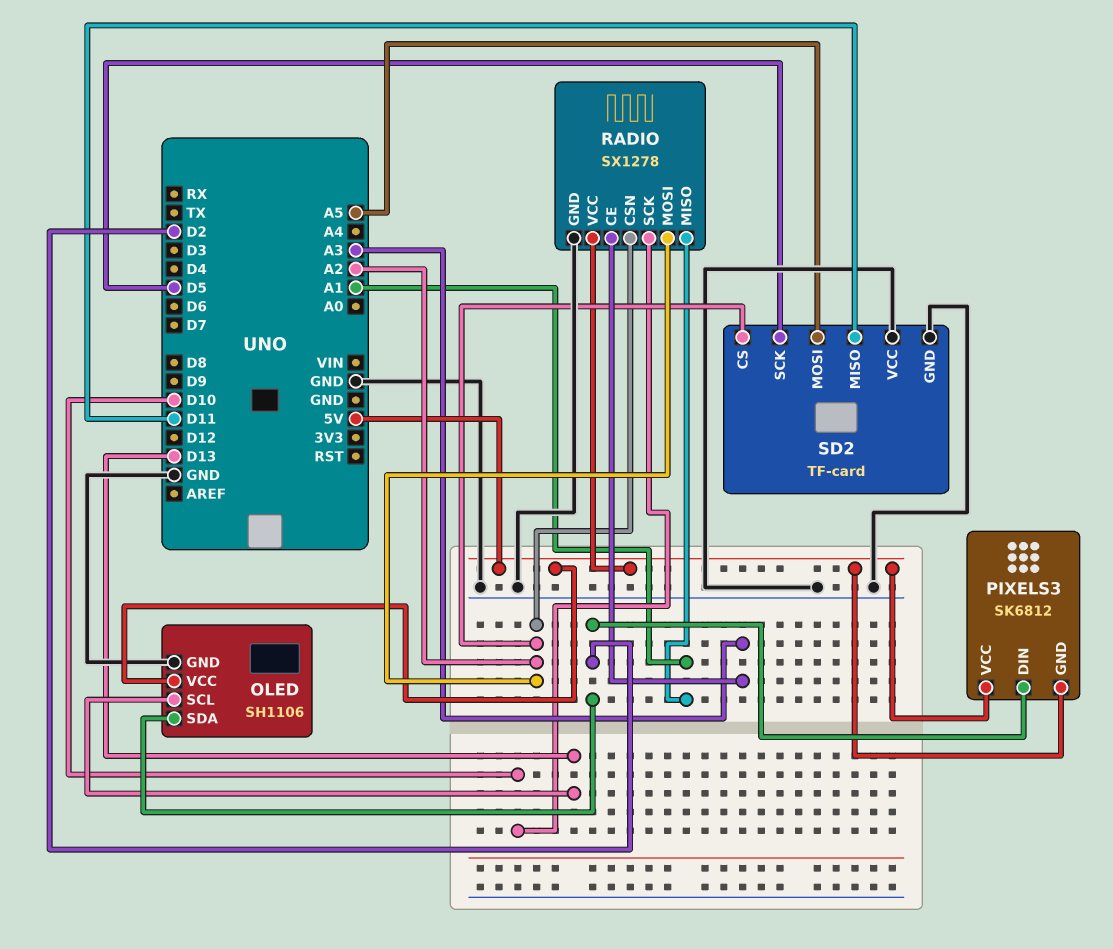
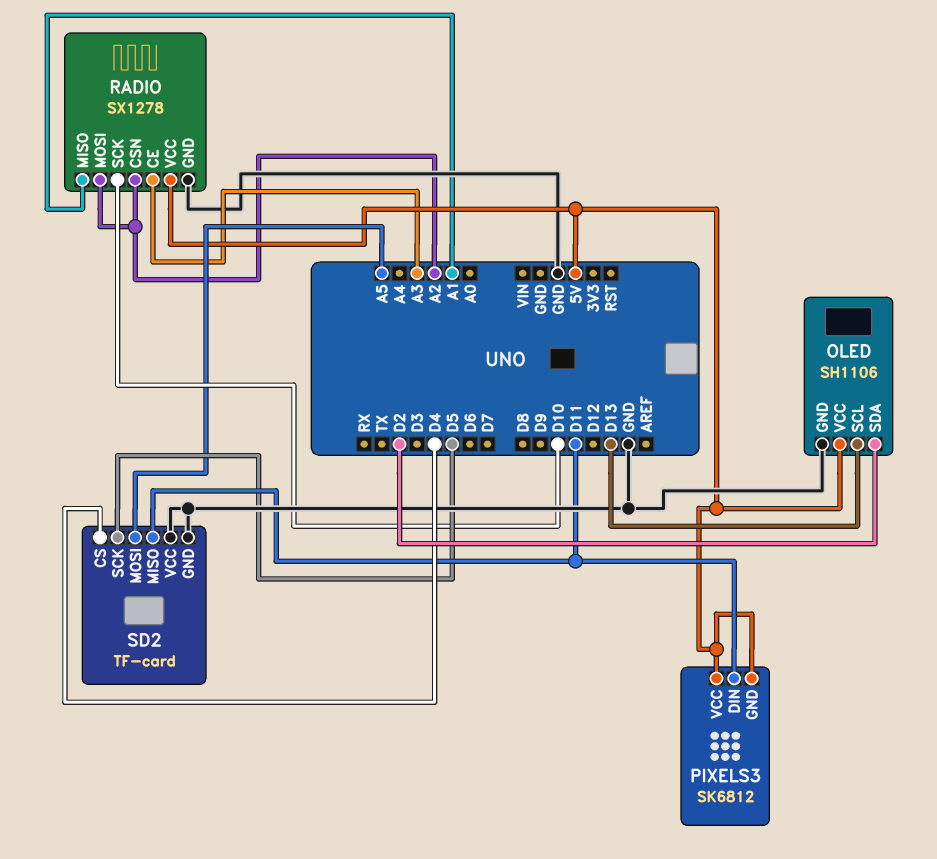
PIXELS3 pin DIN: D2 -> D11
SD2 pin CS: A2 -> D4

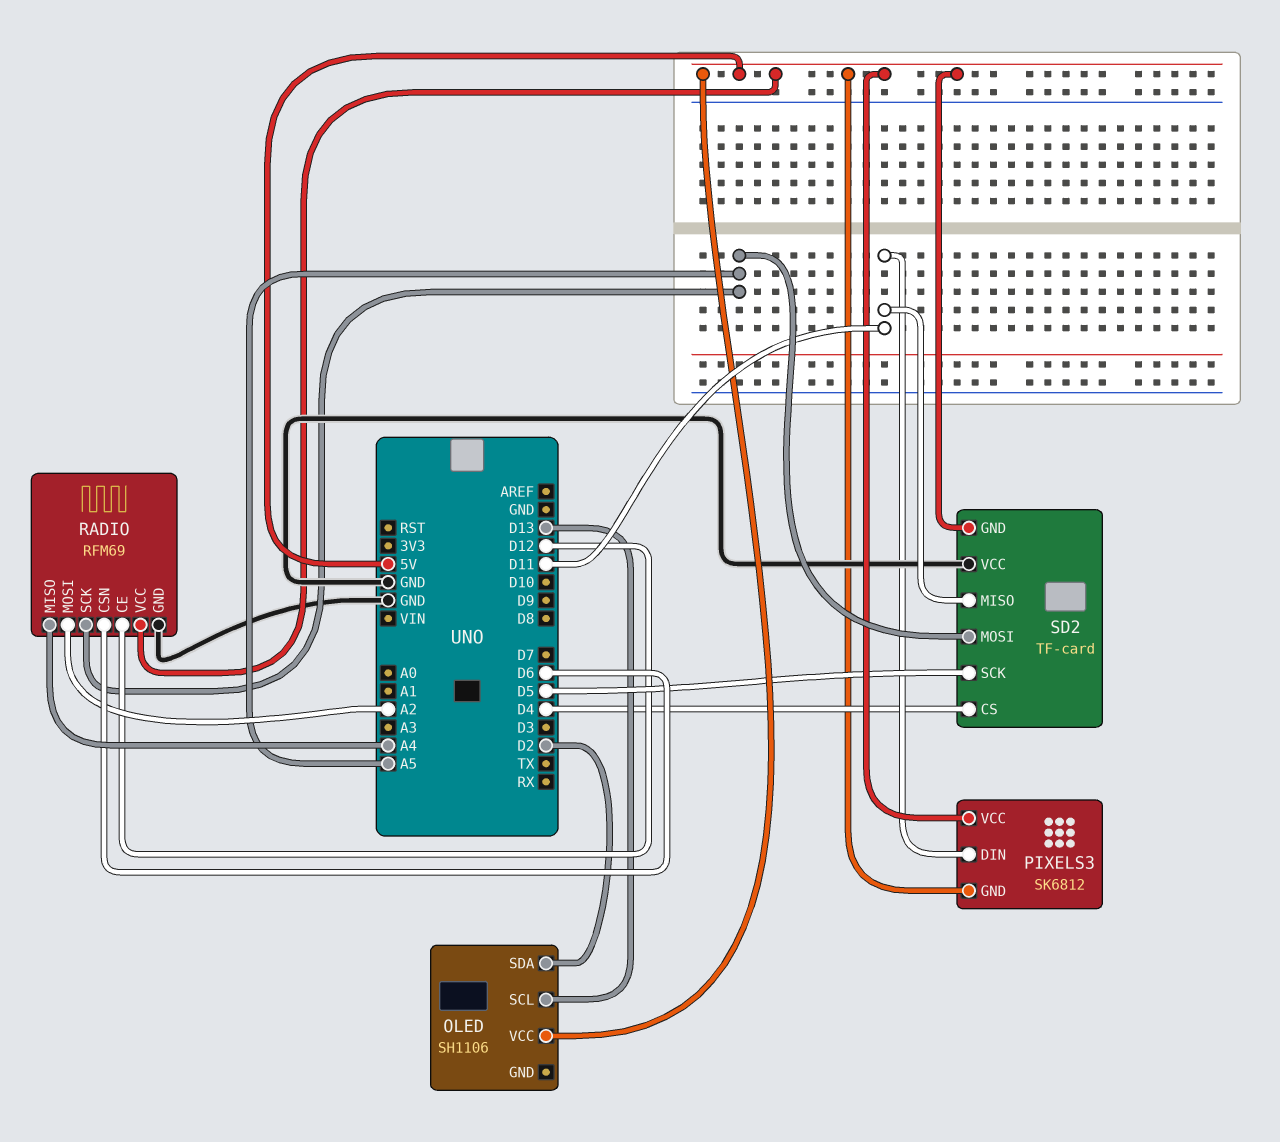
OLED pin GND: GND -> none
RADIO: SX1278 -> RFM69
RADIO pin CE: A3 -> D12
RADIO pin CSN: A2 -> D6
RADIO pin MISO: A1 -> A4
RADIO pin SCK: D10 -> A5
SD2 pin GND: GND -> 5V

